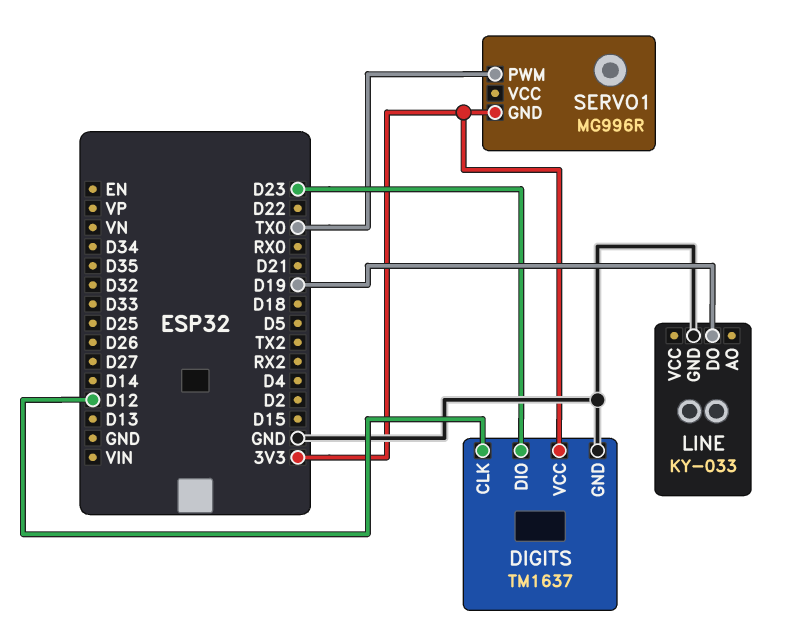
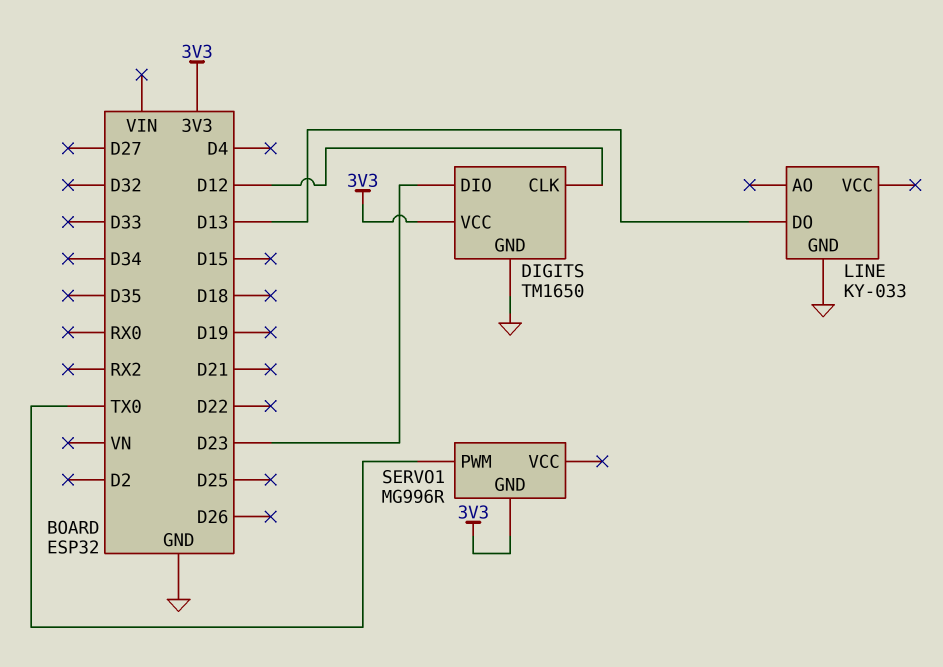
DIGITS: TM1637 -> TM1650
LINE pin DO: D19 -> D13

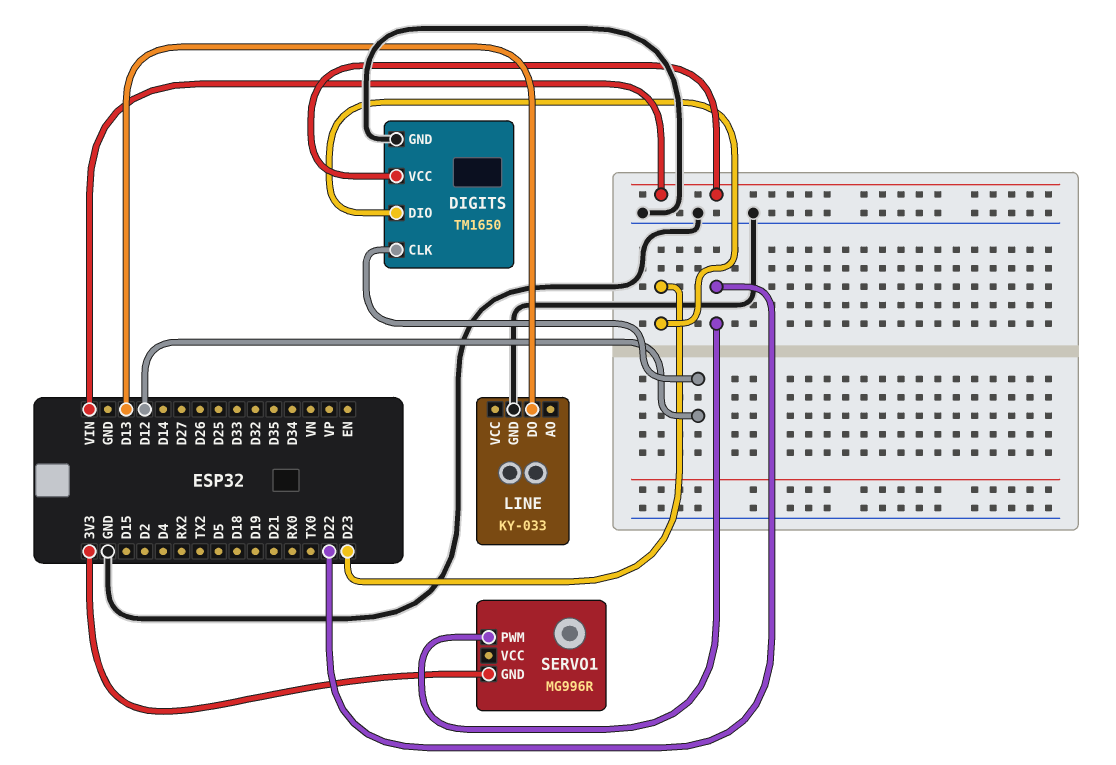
DIGITS pin VCC: 3V3 -> VIN
SERVO1 pin PWM: TX0 -> D22

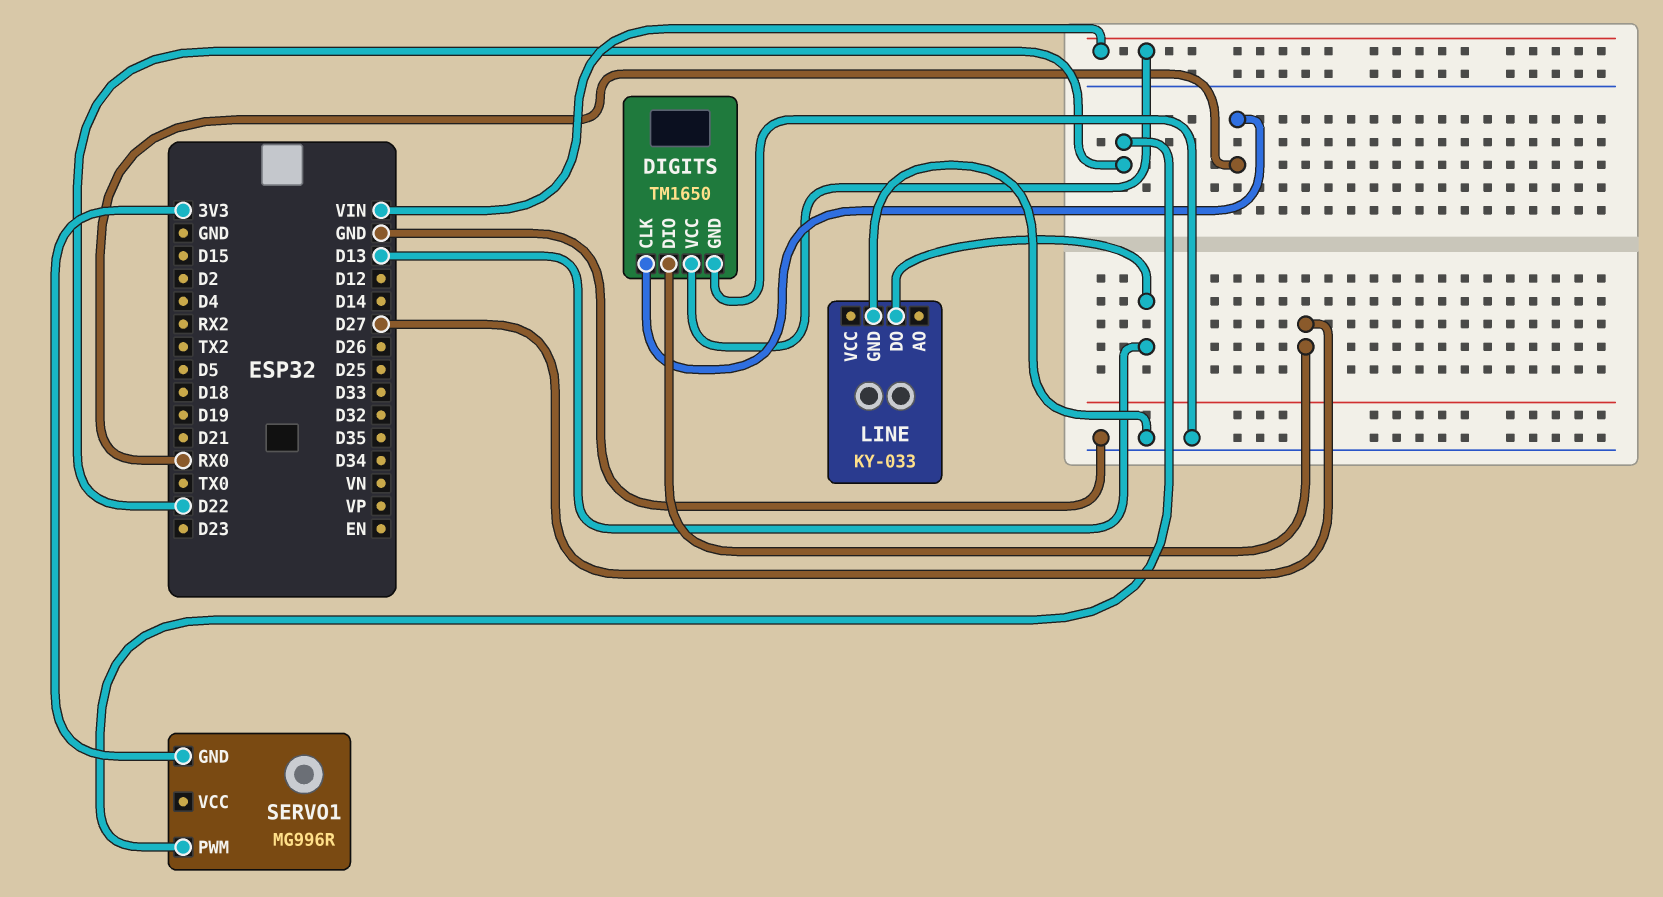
DIGITS pin CLK: D12 -> RX0
DIGITS pin DIO: D23 -> D27

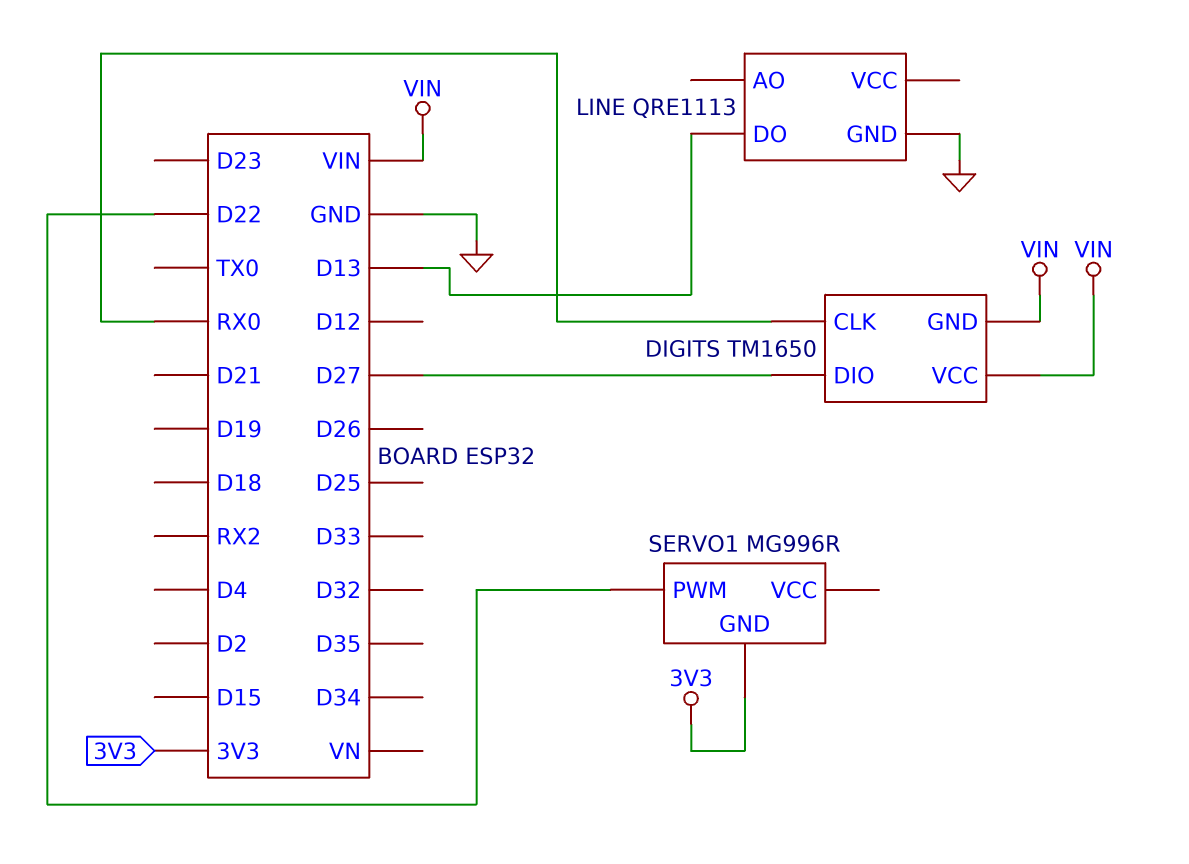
DIGITS pin GND: GND -> VIN
LINE: KY-033 -> QRE1113

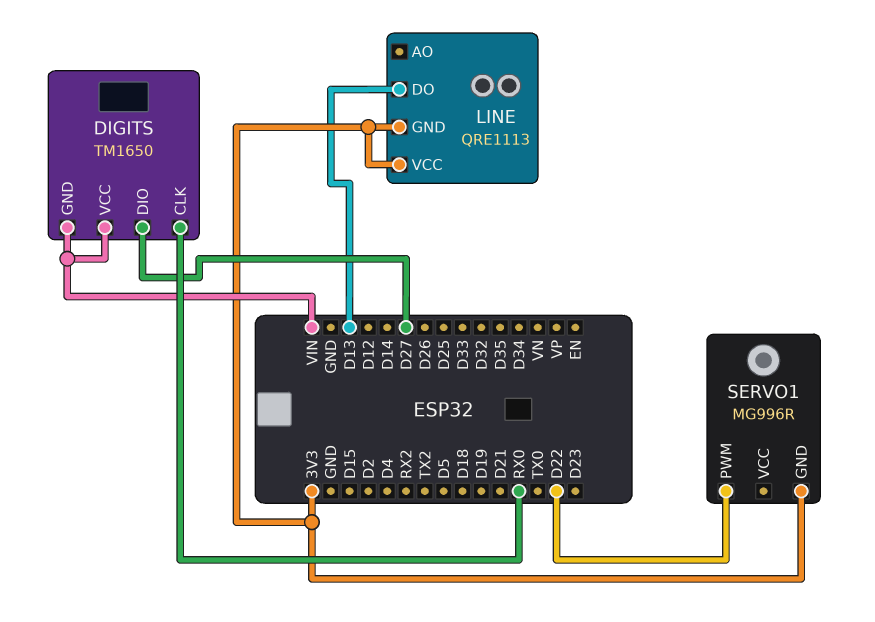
LINE pin GND: GND -> 3V3
LINE pin VCC: none -> 3V3

